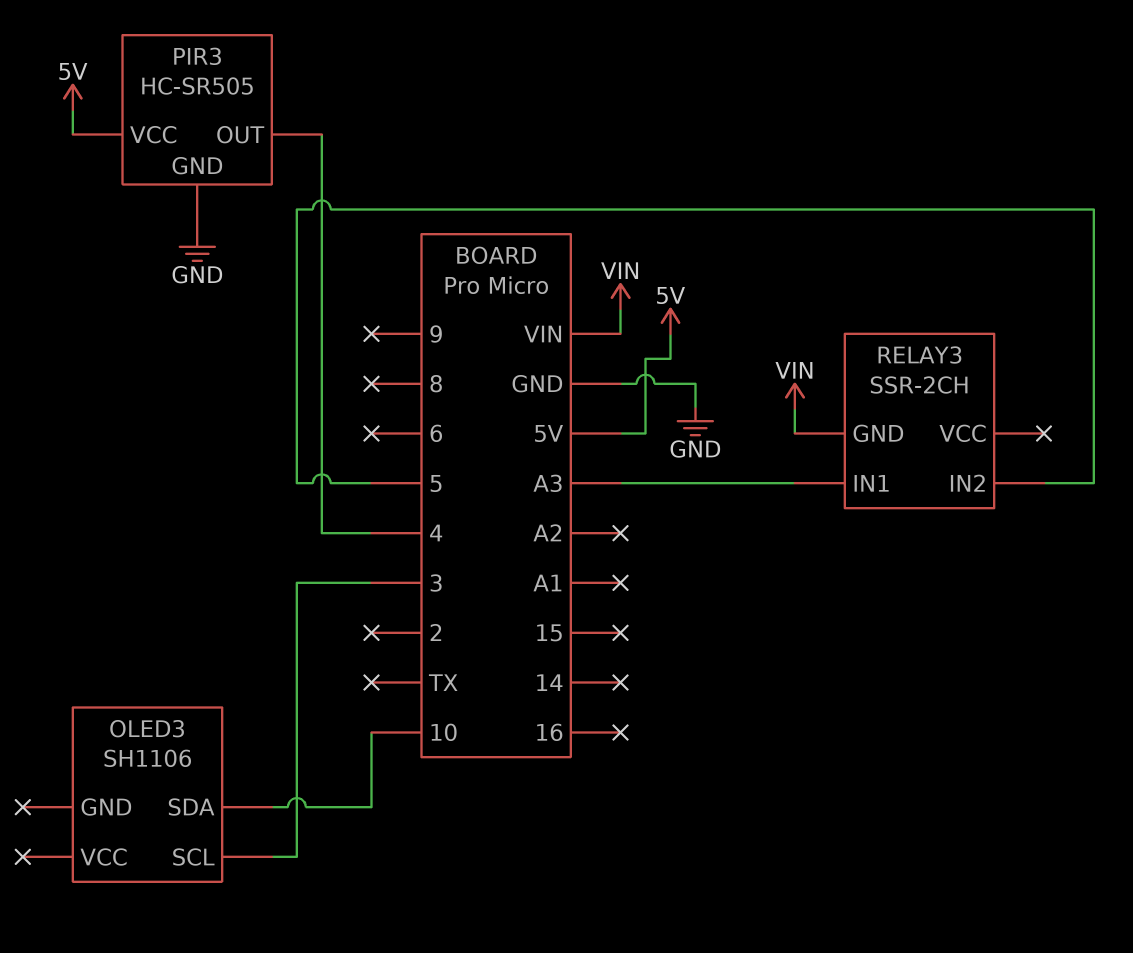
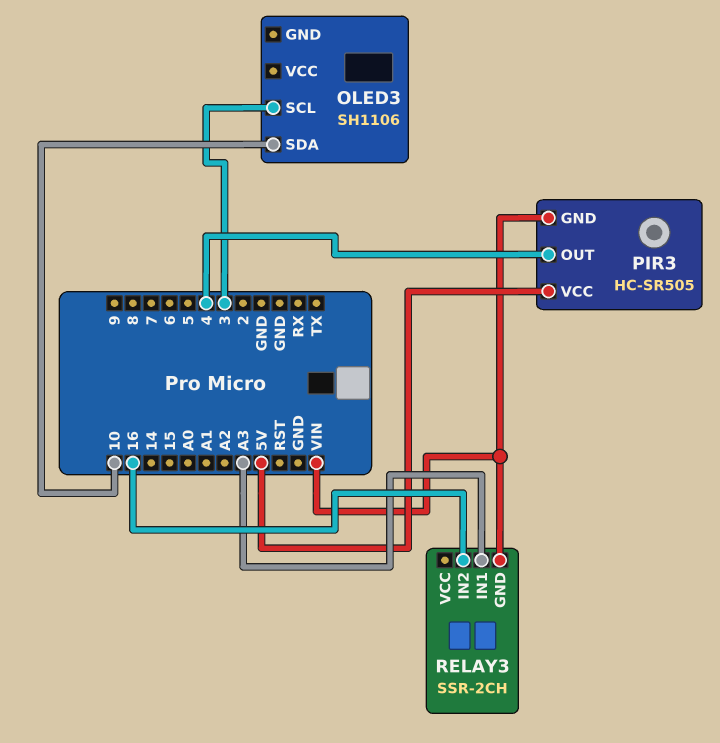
PIR3 pin GND: GND -> VIN
RELAY3 pin IN2: 5 -> 16

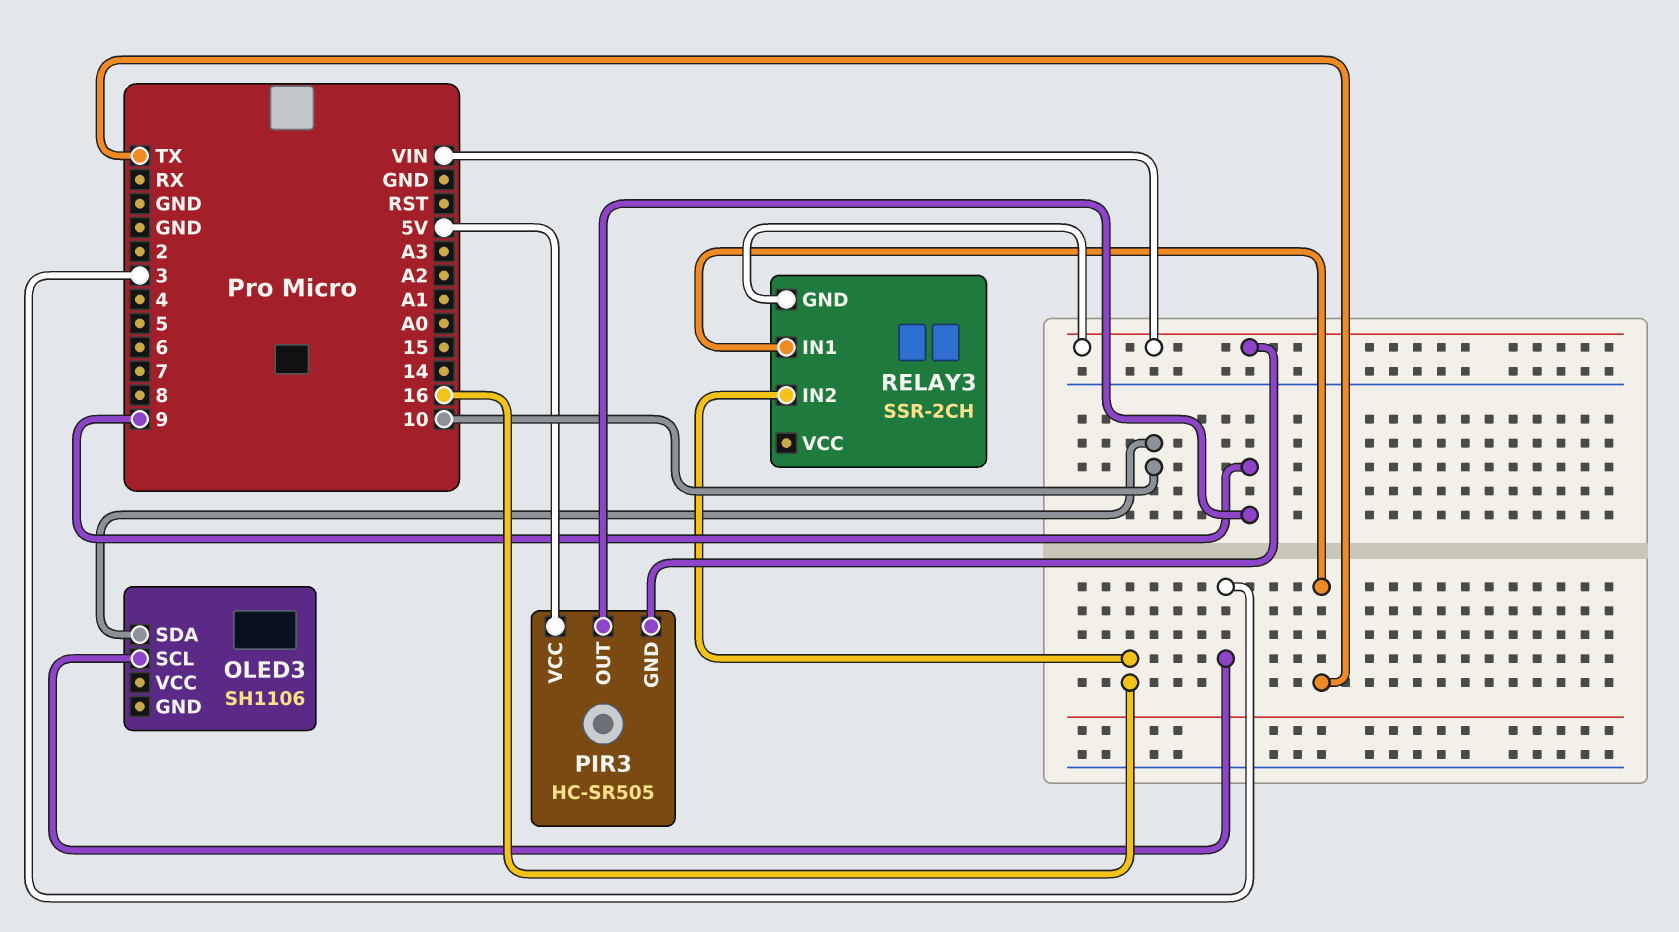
PIR3 pin OUT: 4 -> 9
RELAY3 pin IN1: A3 -> TX

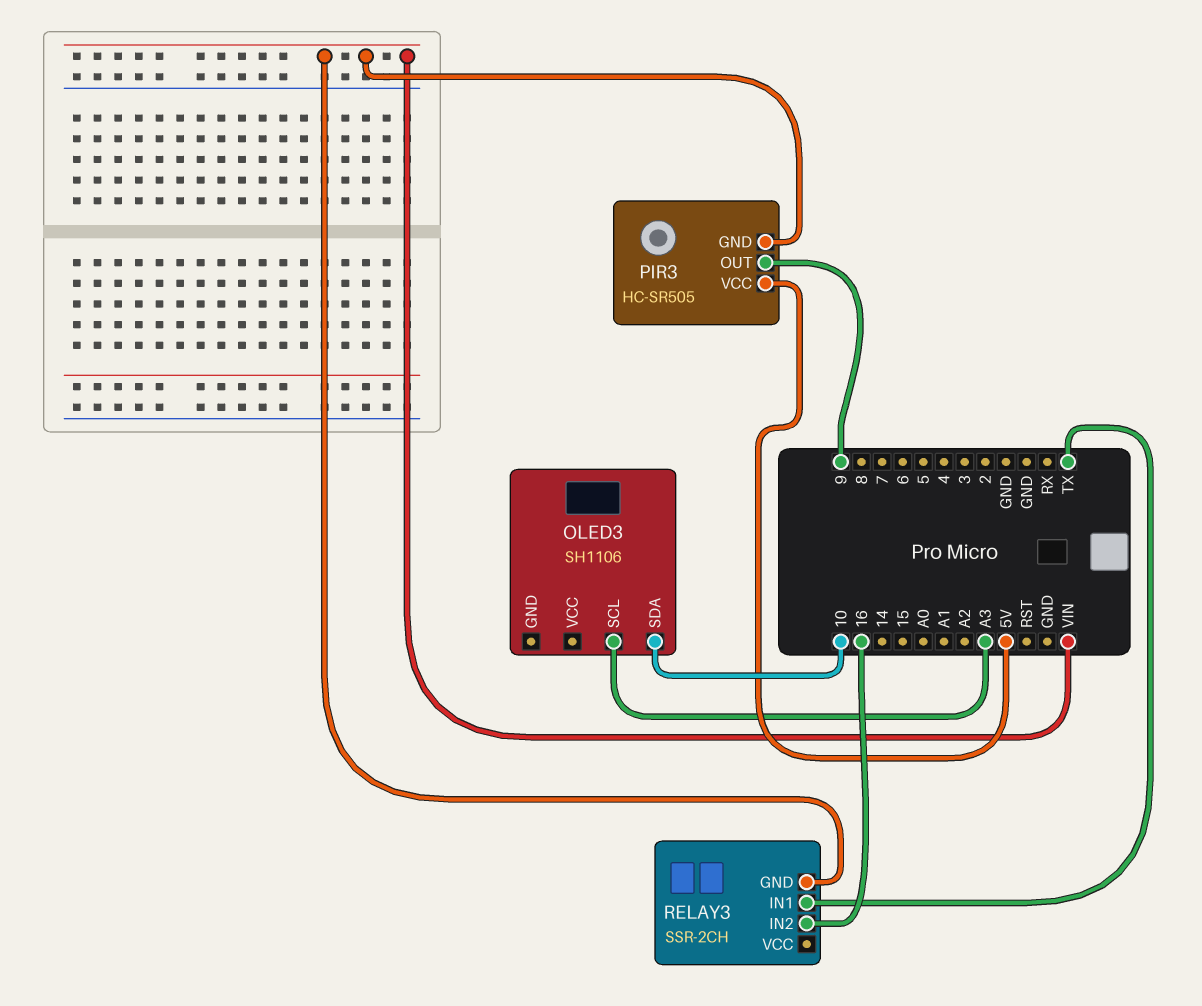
OLED3 pin SCL: 3 -> A3

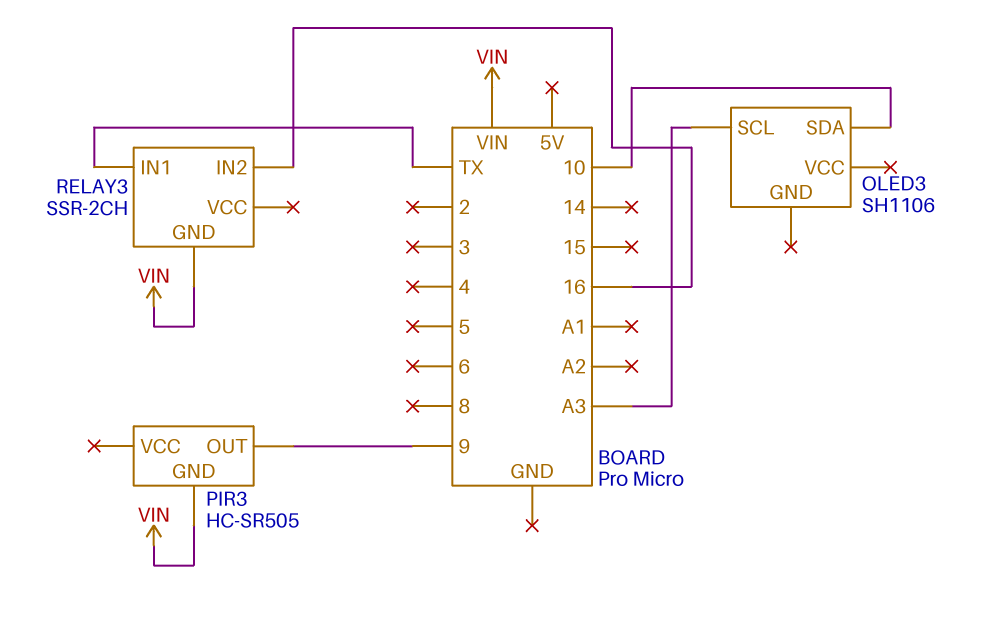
PIR3 pin VCC: 5V -> none

